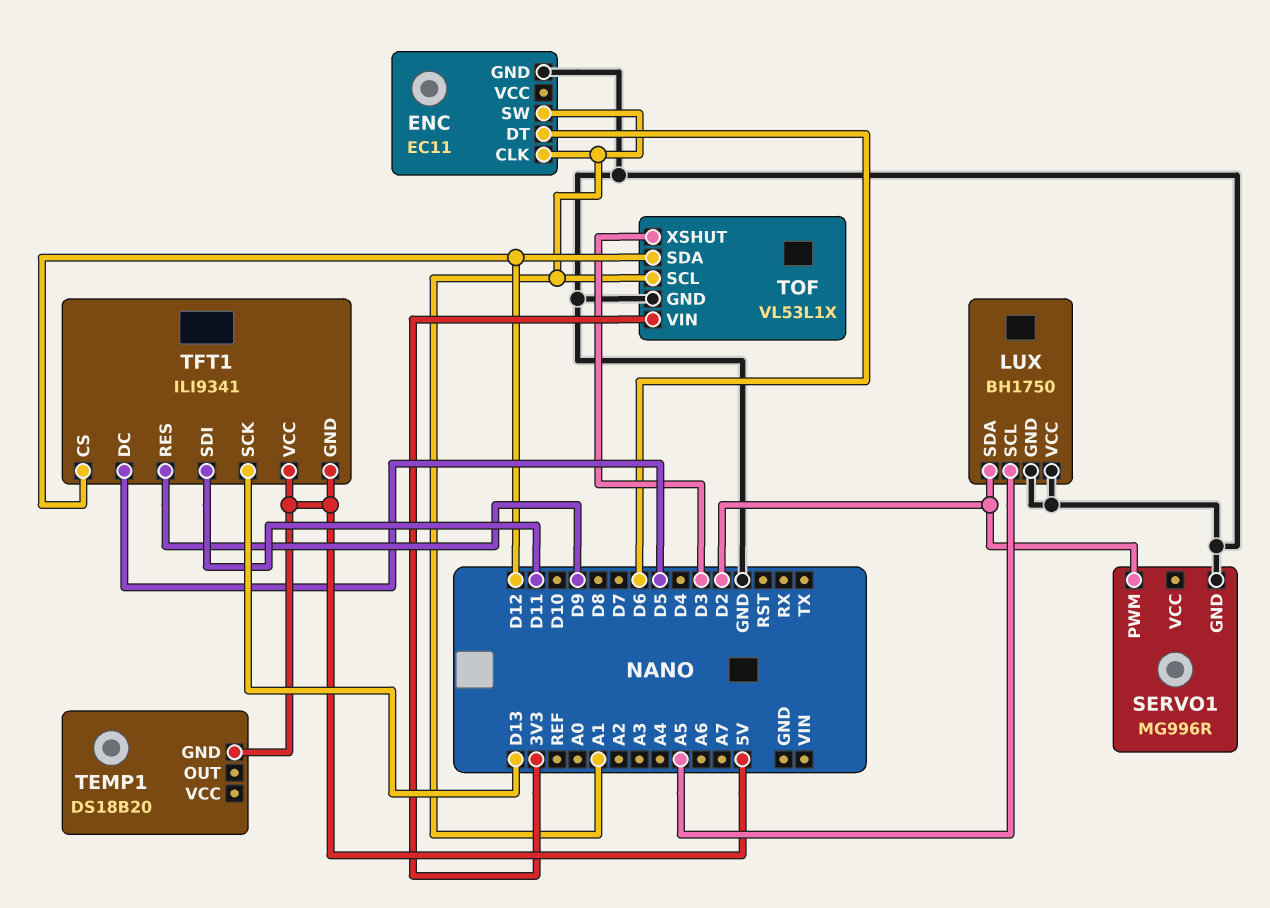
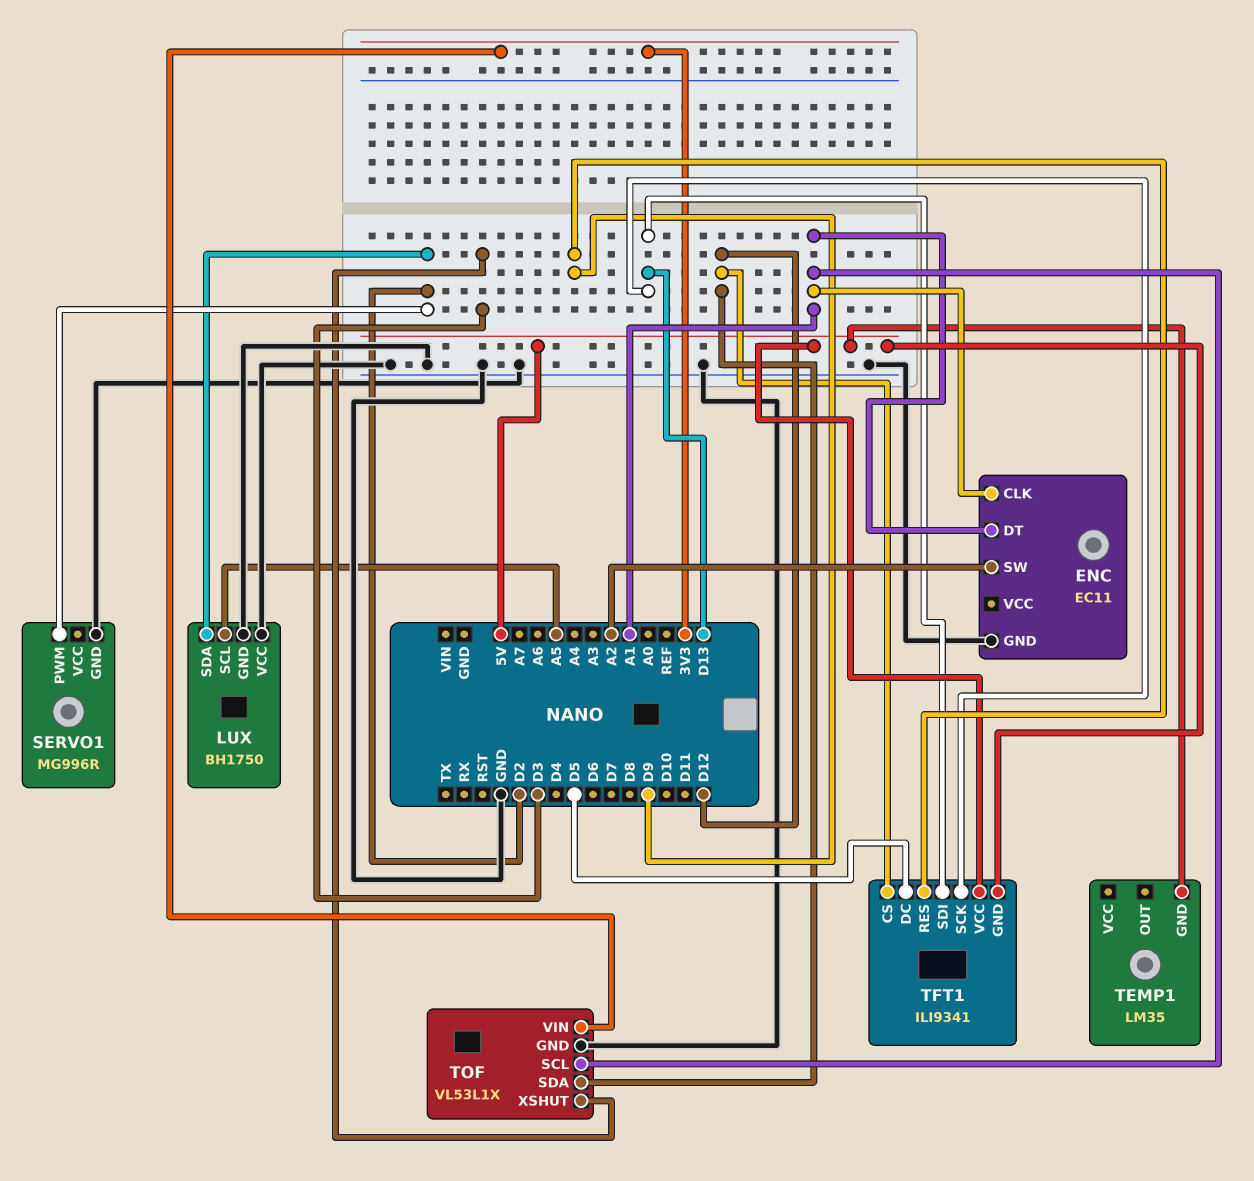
ENC pin DT: D6 -> A1
ENC pin SW: A1 -> A2
TEMP1: DS18B20 -> LM35
TFT1 pin SDI: D11 -> D13

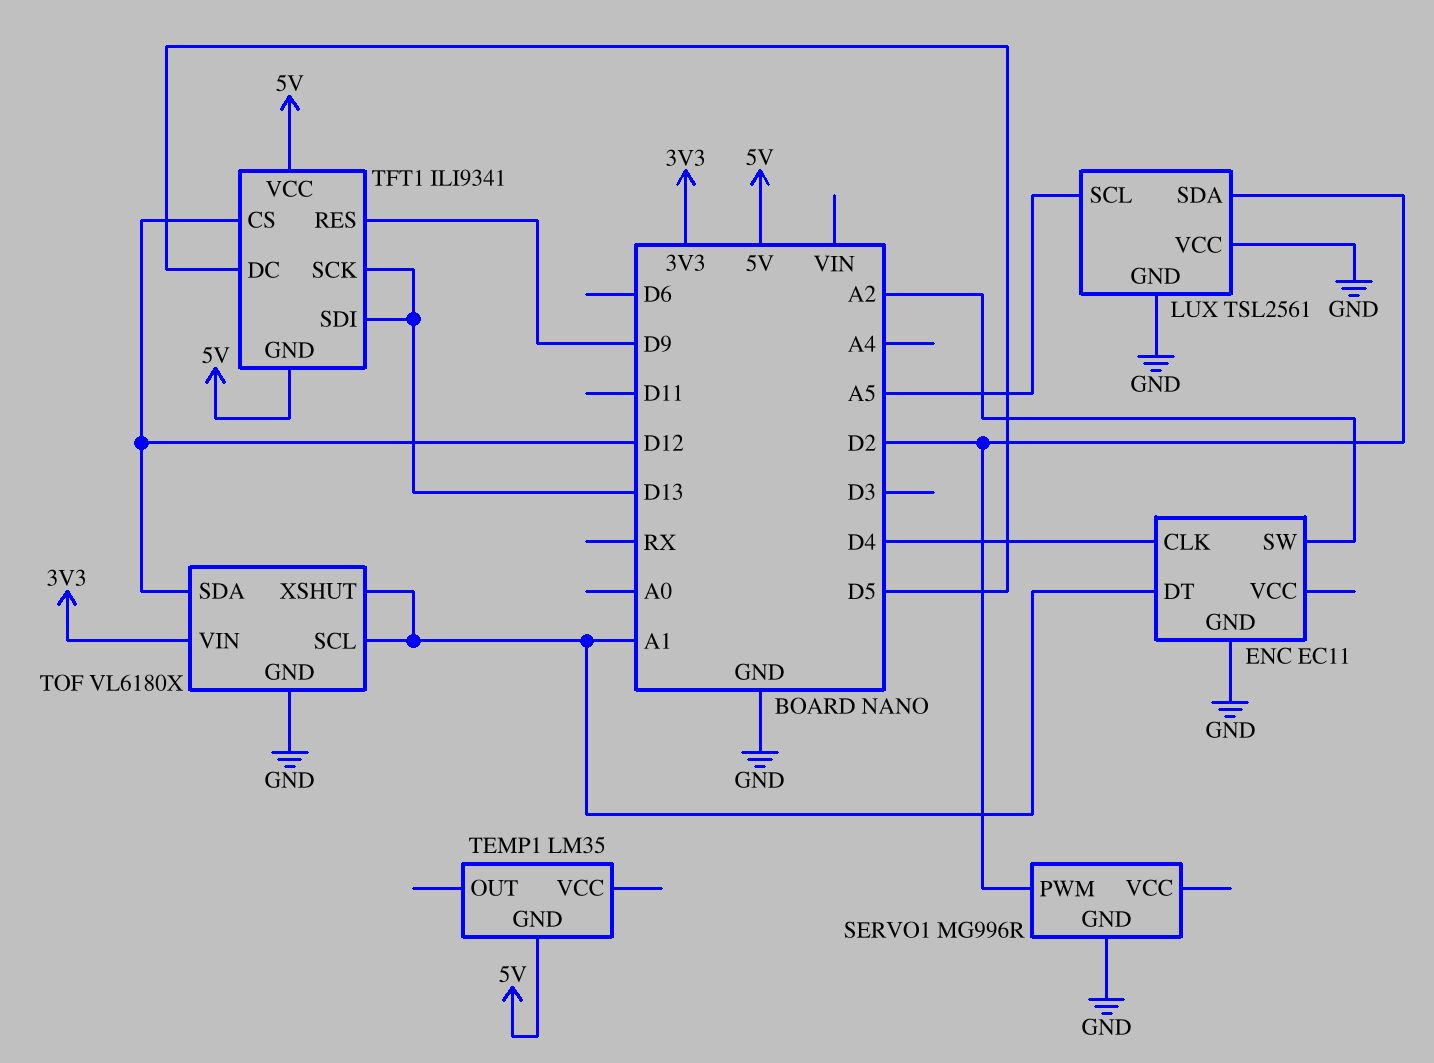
ENC pin CLK: A1 -> D4
LUX: BH1750 -> TSL2561
TOF: VL53L1X -> VL6180X
TOF pin XSHUT: D3 -> A1

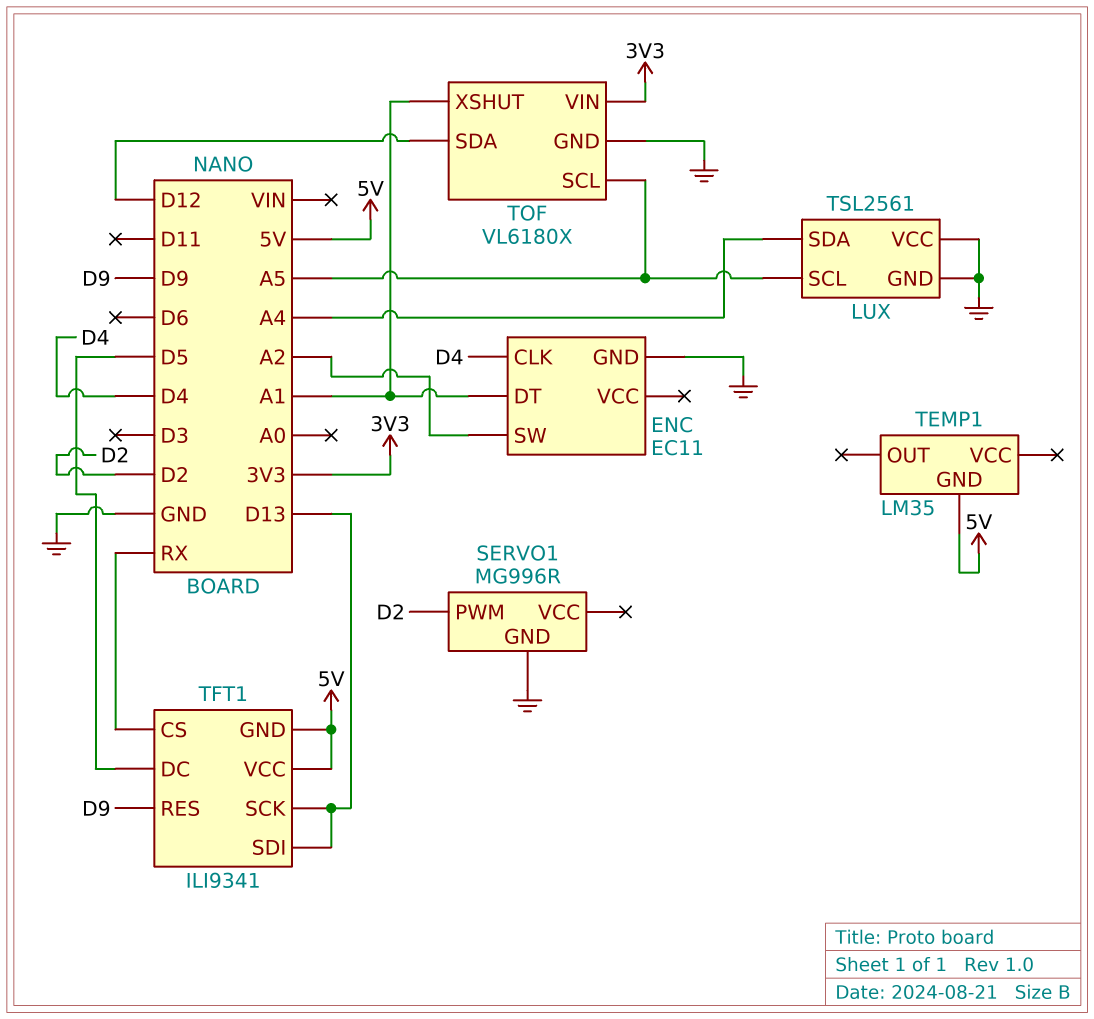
LUX pin SDA: D2 -> A4
TFT1 pin CS: D12 -> RX
TOF pin SCL: A1 -> A5

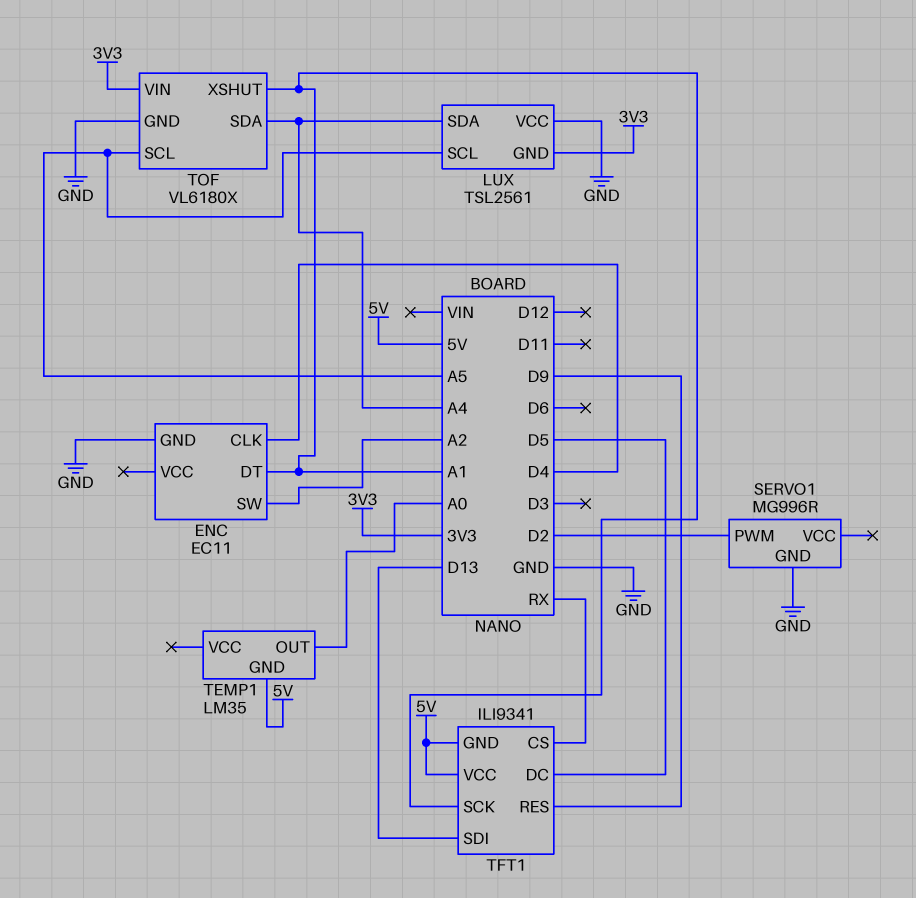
LUX pin GND: GND -> 3V3
TEMP1 pin OUT: none -> A0
TFT1 pin SCK: D13 -> A1
TOF pin SDA: D12 -> A4

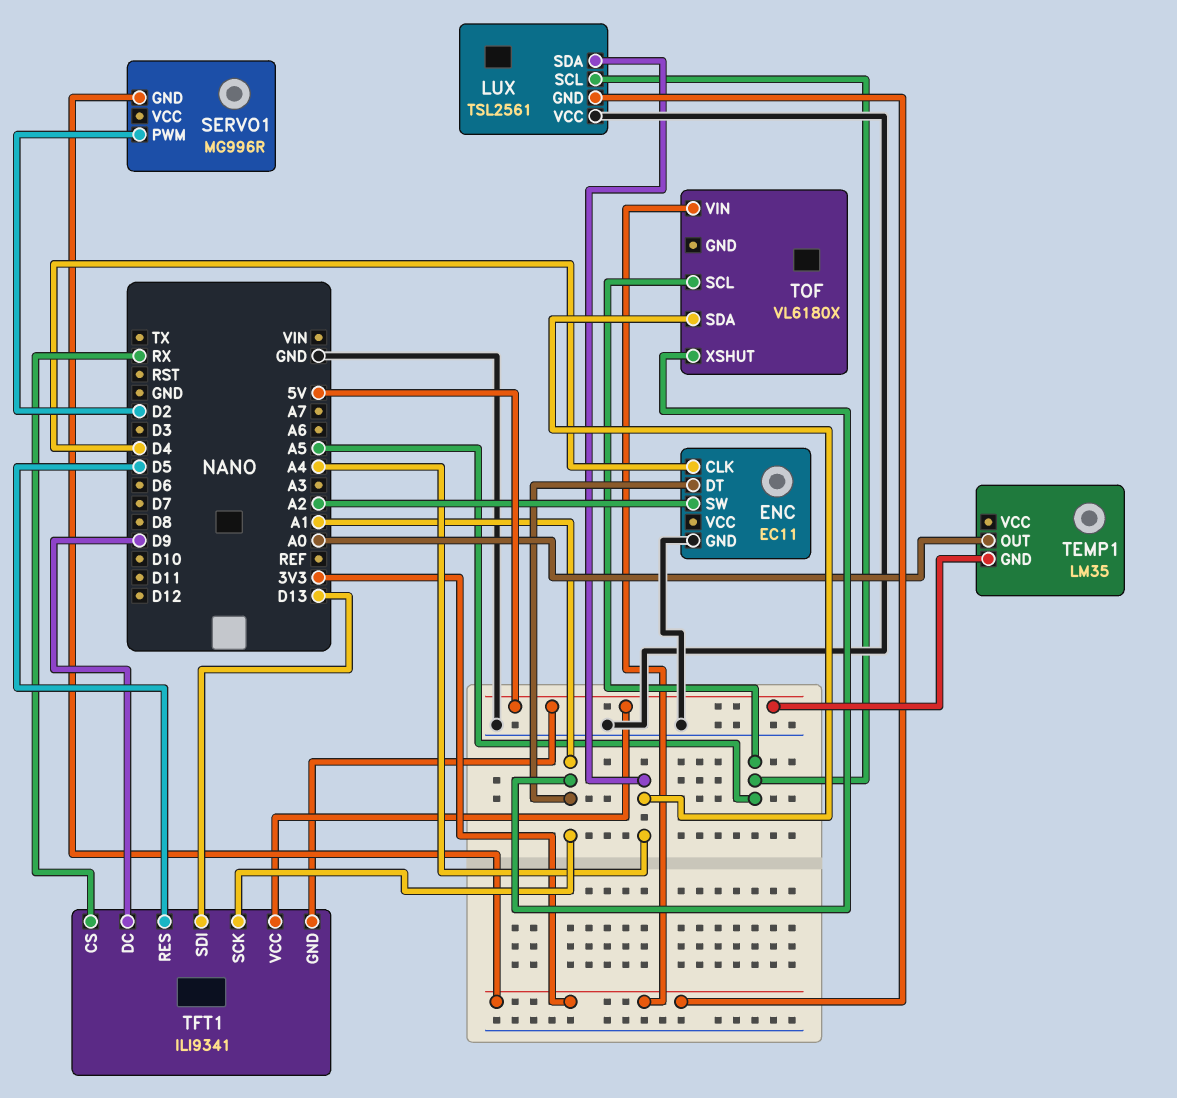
SERVO1 pin GND: GND -> 3V3
TFT1 pin DC: D5 -> D9
TFT1 pin RES: D9 -> D5
TOF pin GND: GND -> none

